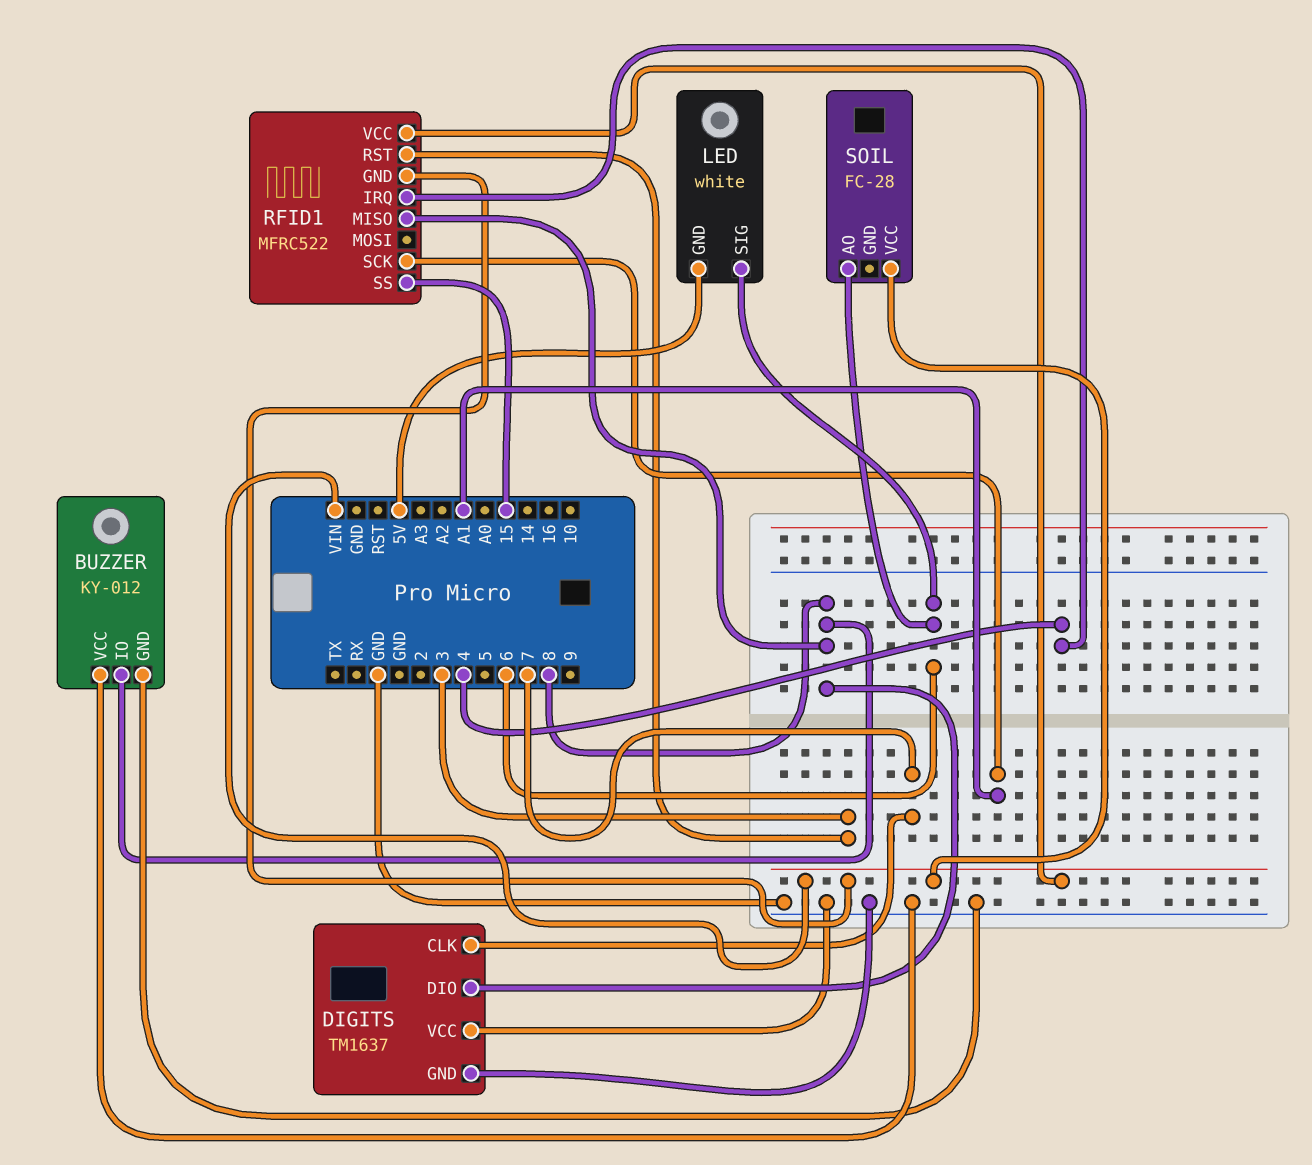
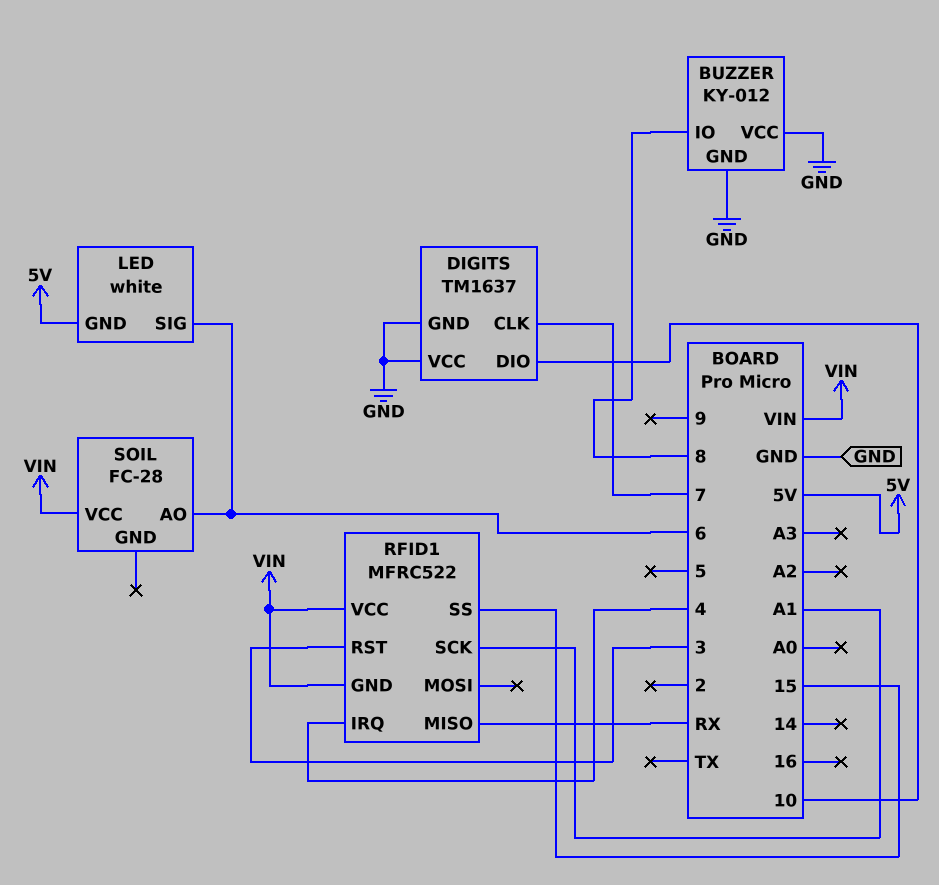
DIGITS pin DIO: 8 -> 10
RFID1 pin MISO: 8 -> RX

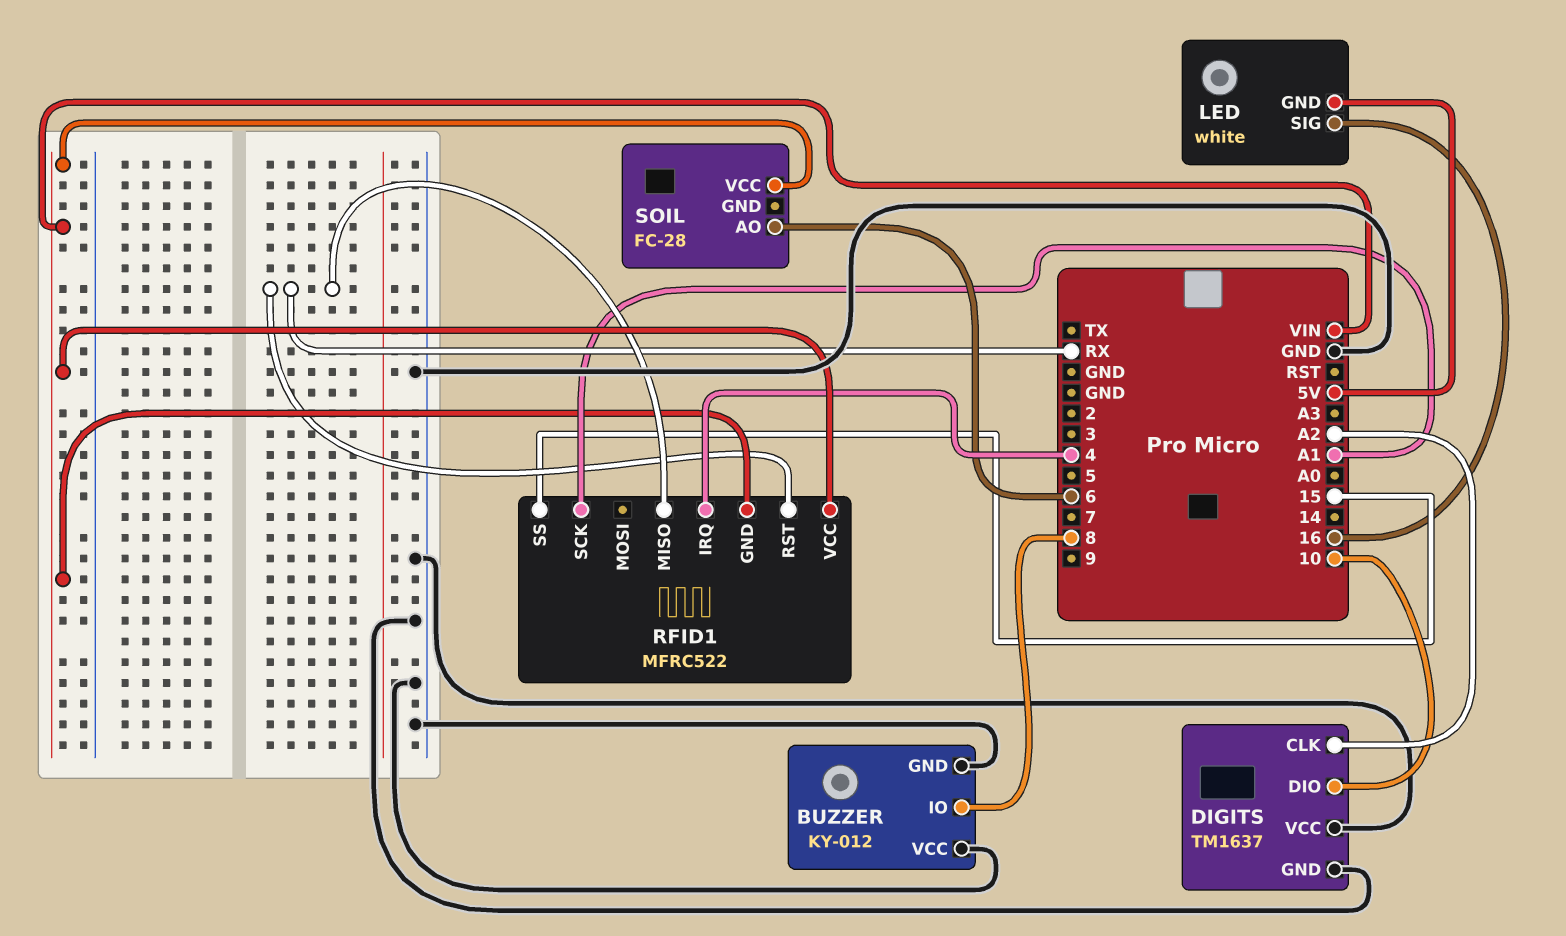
DIGITS pin CLK: 7 -> A2
LED pin SIG: 6 -> 16
RFID1 pin RST: 3 -> RX

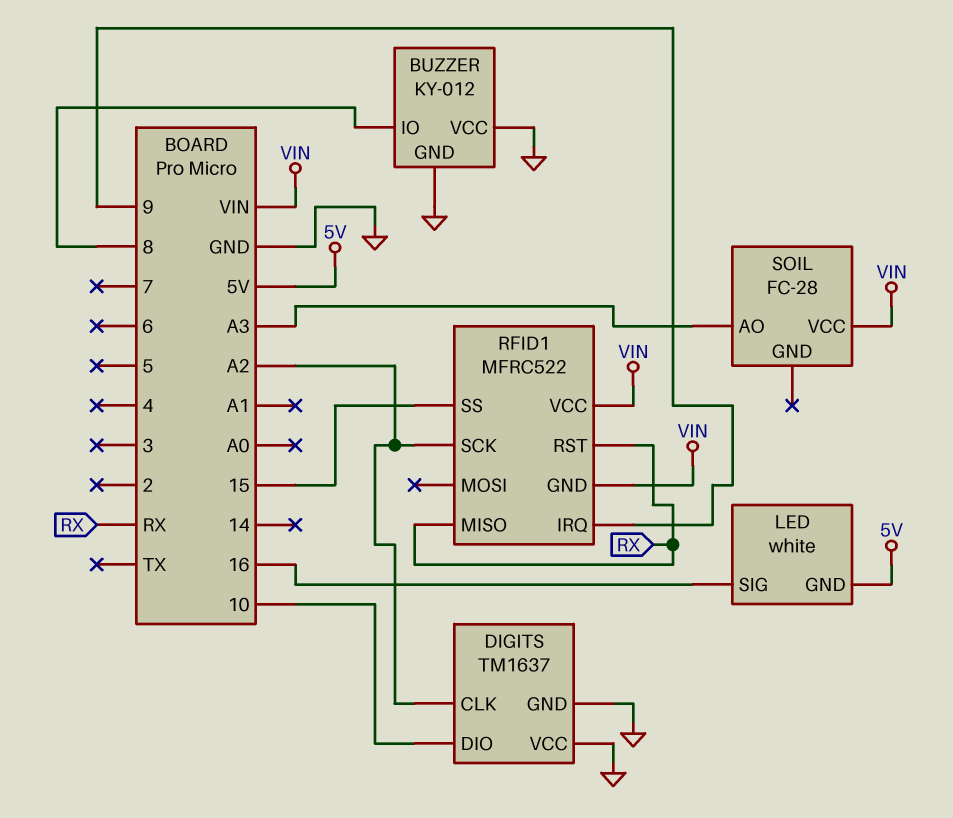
RFID1 pin IRQ: 4 -> 9
RFID1 pin SCK: A1 -> A2
SOIL pin AO: 6 -> A3

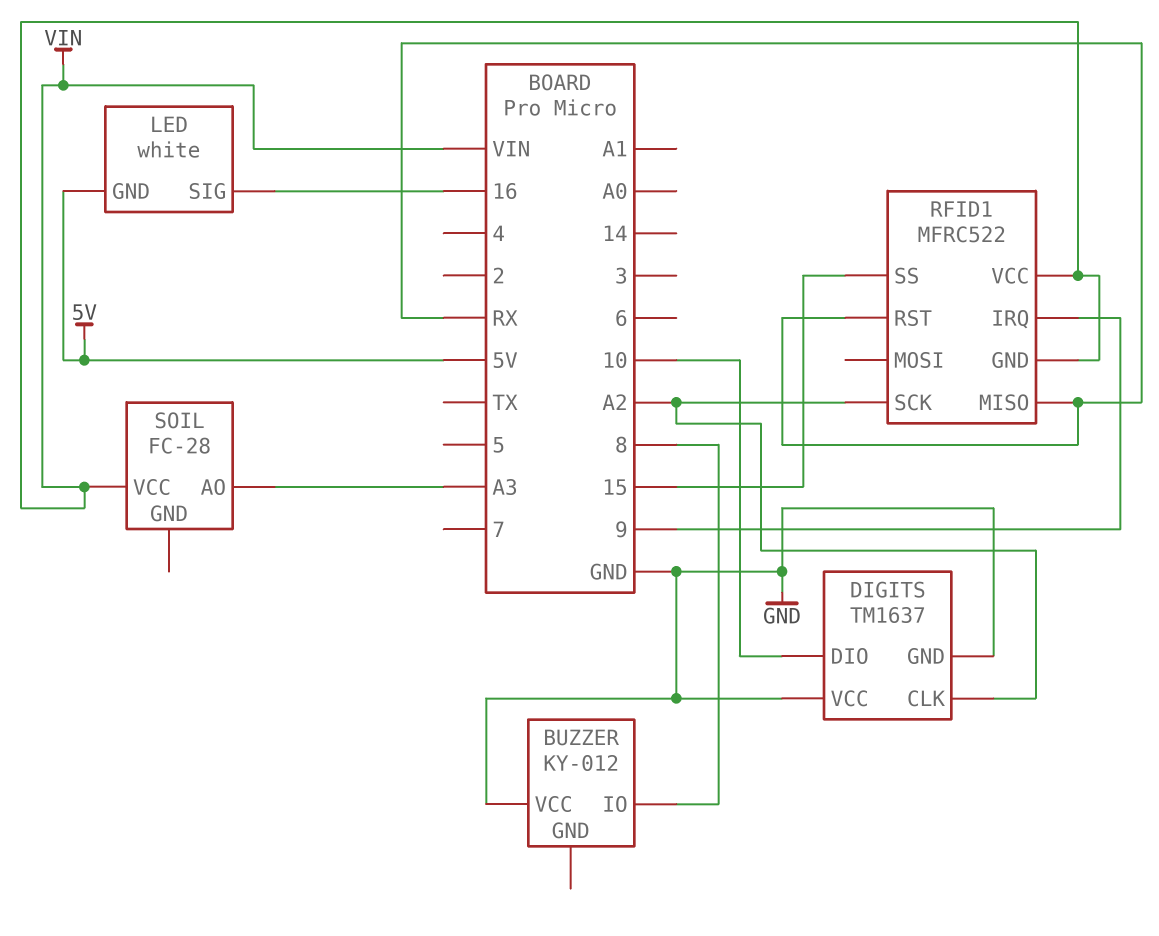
BUZZER pin GND: GND -> none

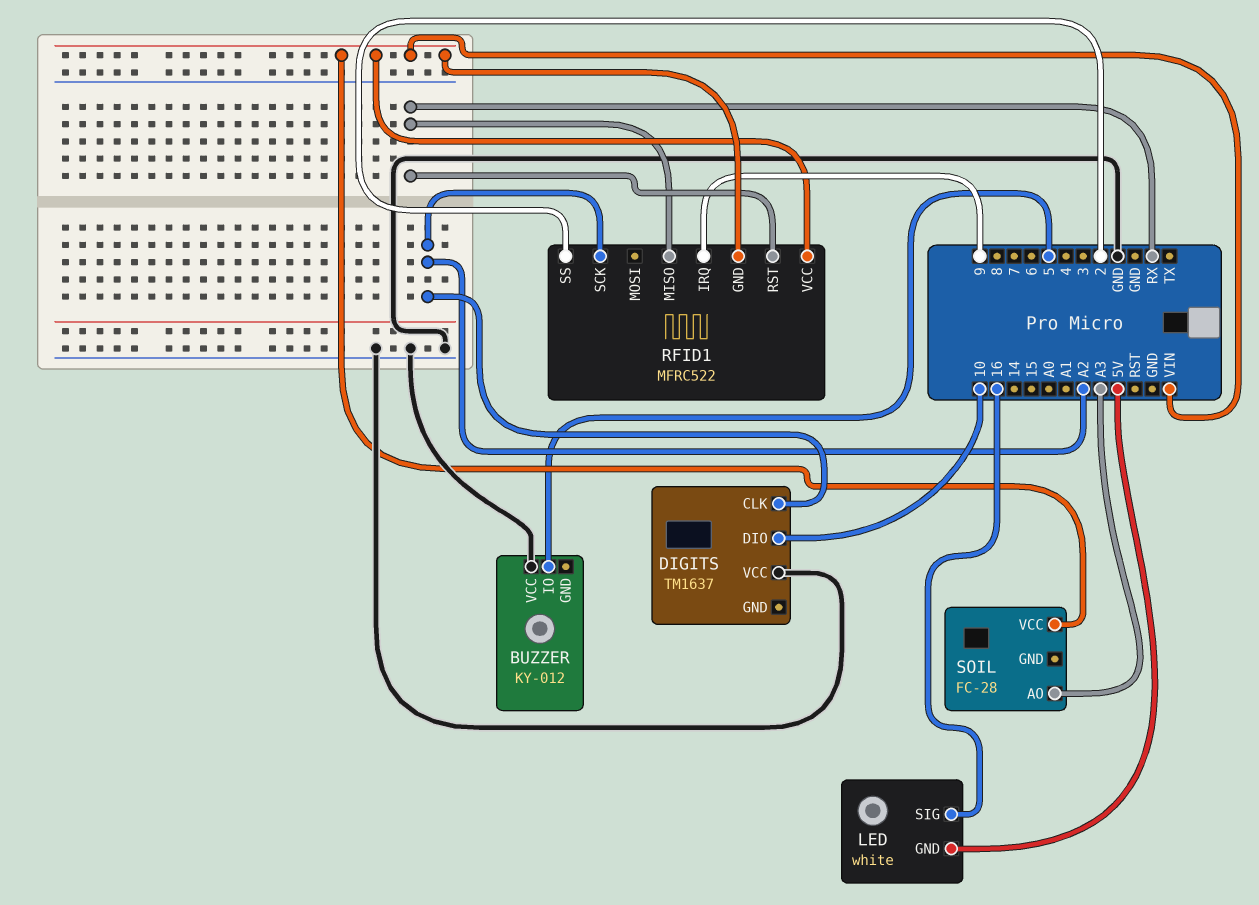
BUZZER pin IO: 8 -> 5
DIGITS pin GND: GND -> none
RFID1 pin SS: 15 -> 2

